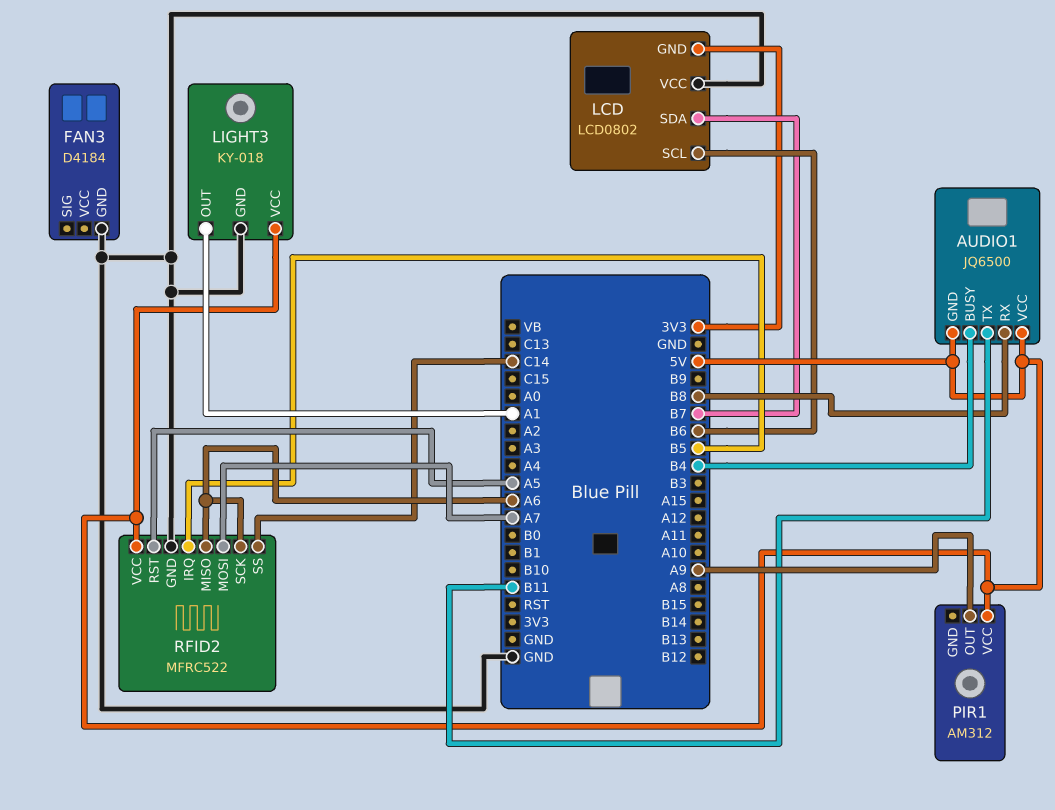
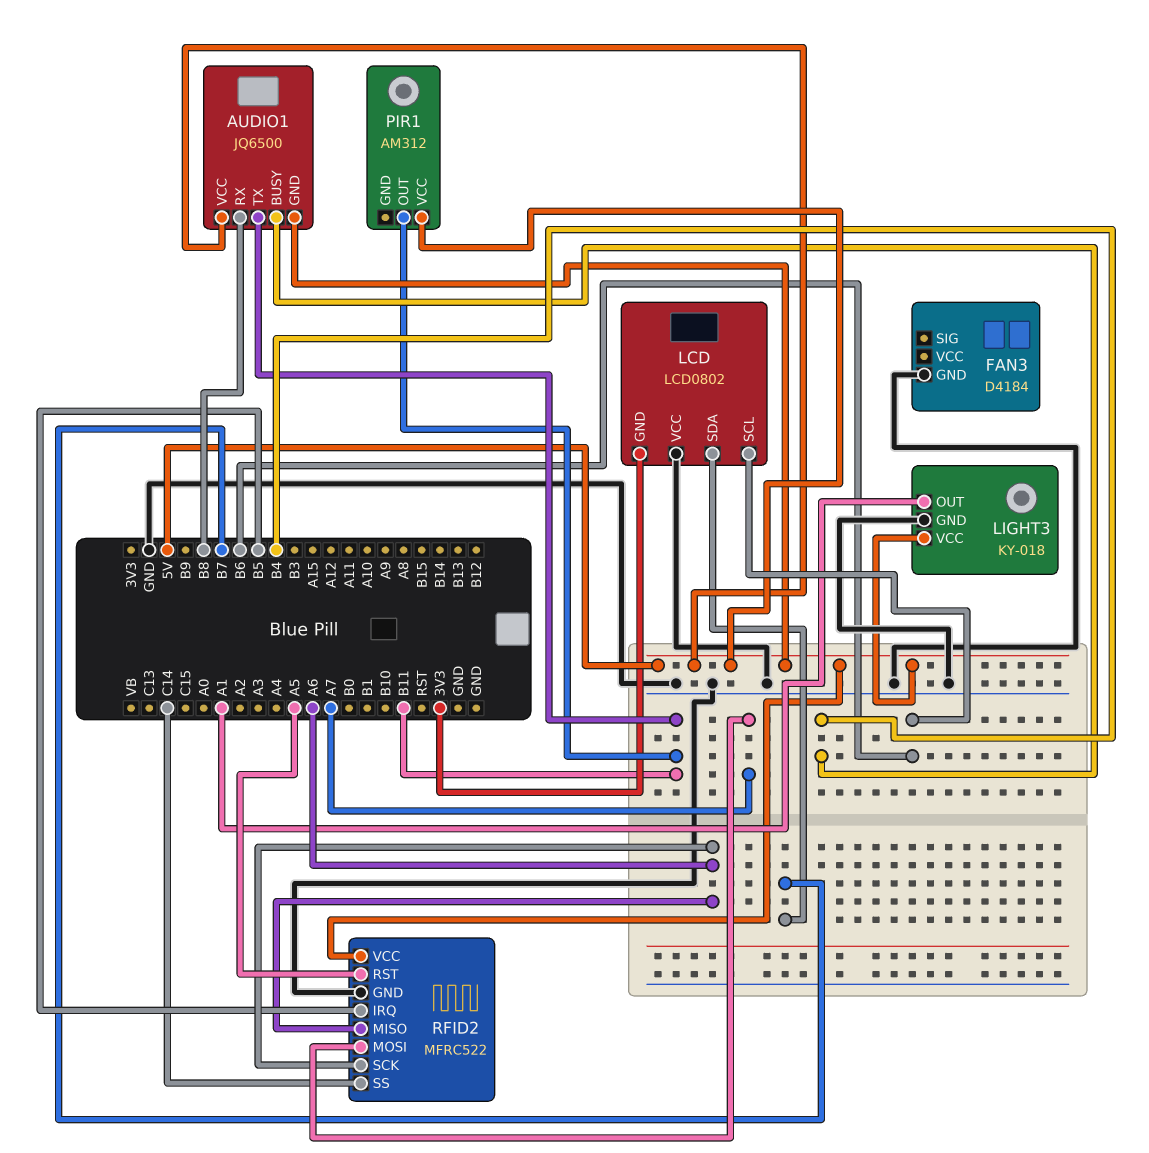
PIR1 pin OUT: A9 -> B11

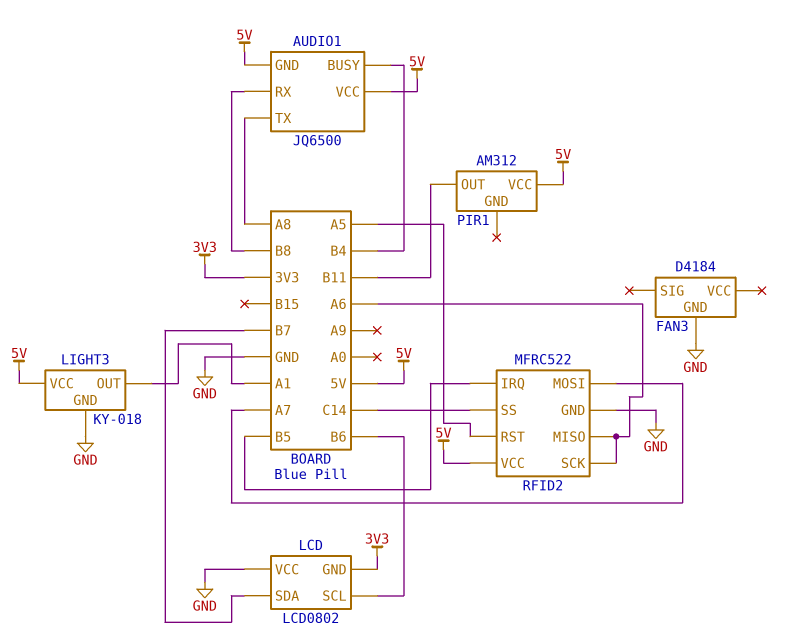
AUDIO1 pin TX: B11 -> A8

